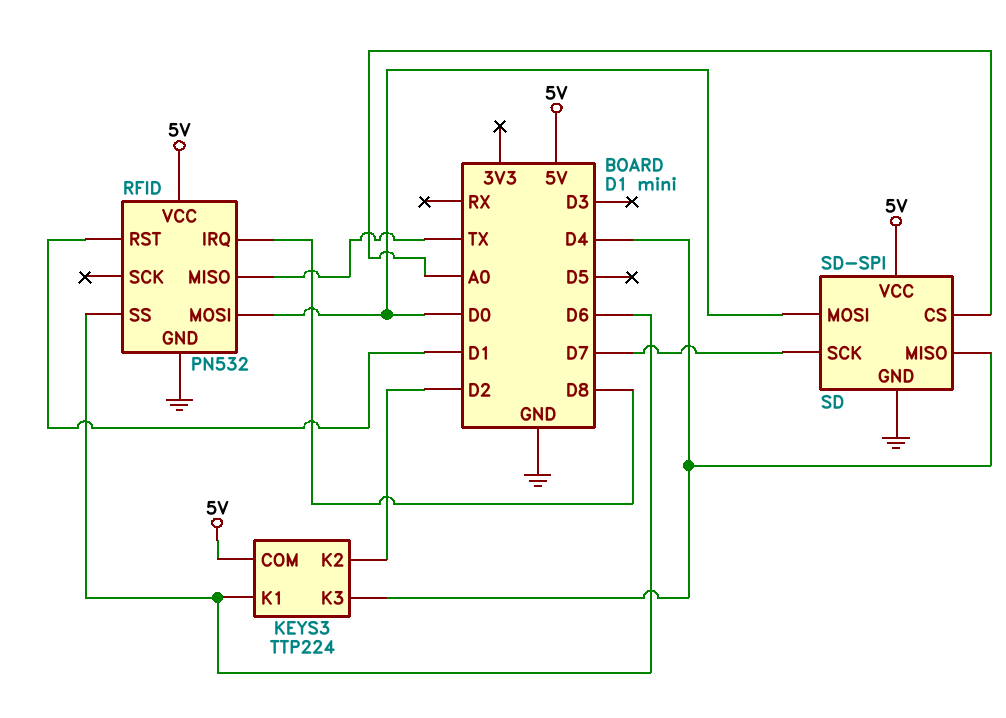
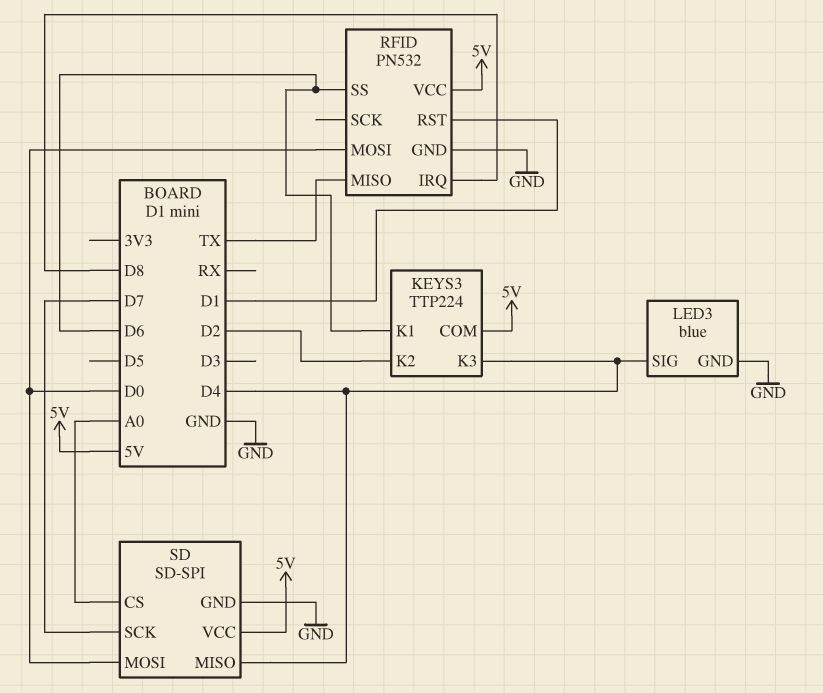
LED3: none -> blue
LED3 pin GND: none -> GND
LED3 pin SIG: none -> D4

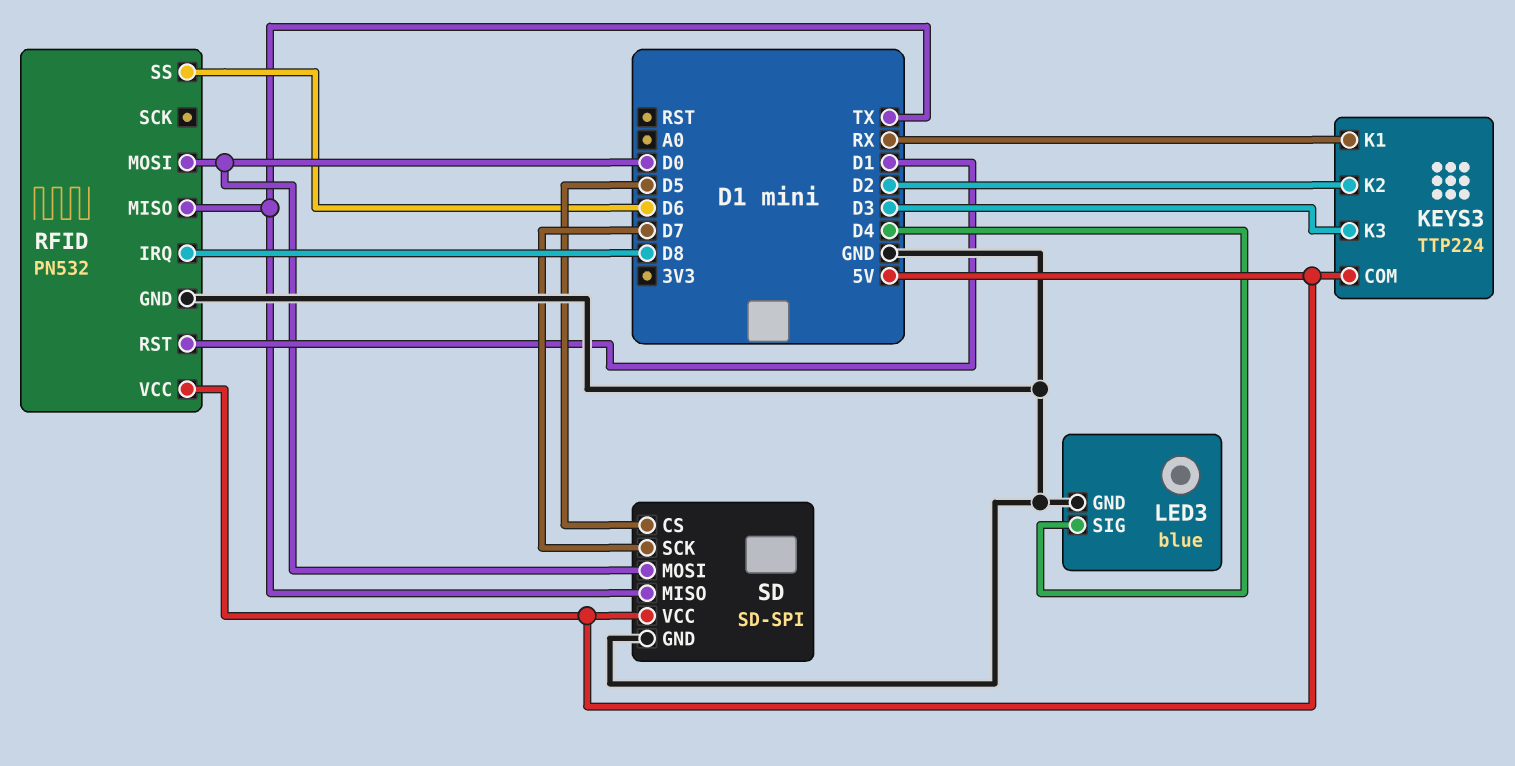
KEYS3 pin K1: D6 -> RX
KEYS3 pin K3: D4 -> D3
SD pin CS: A0 -> D5
SD pin MISO: D4 -> TX

